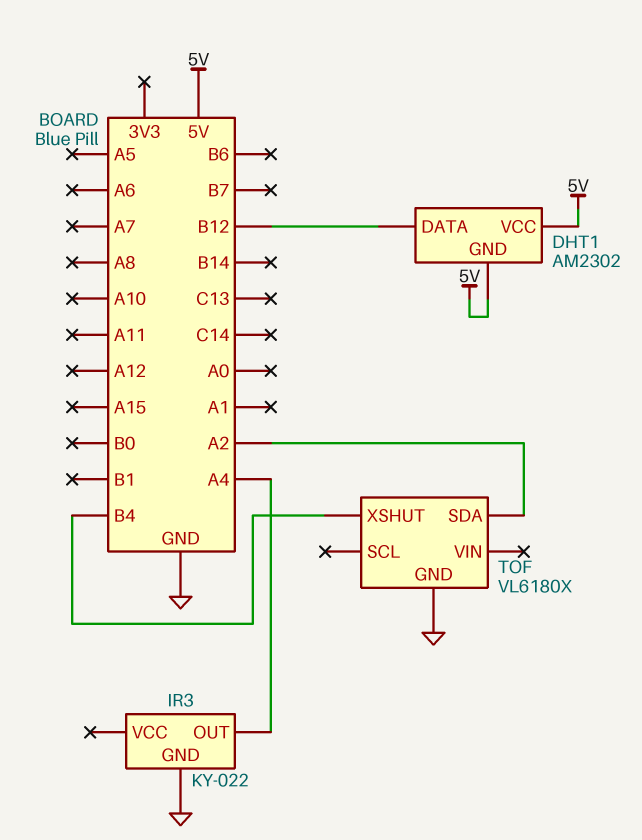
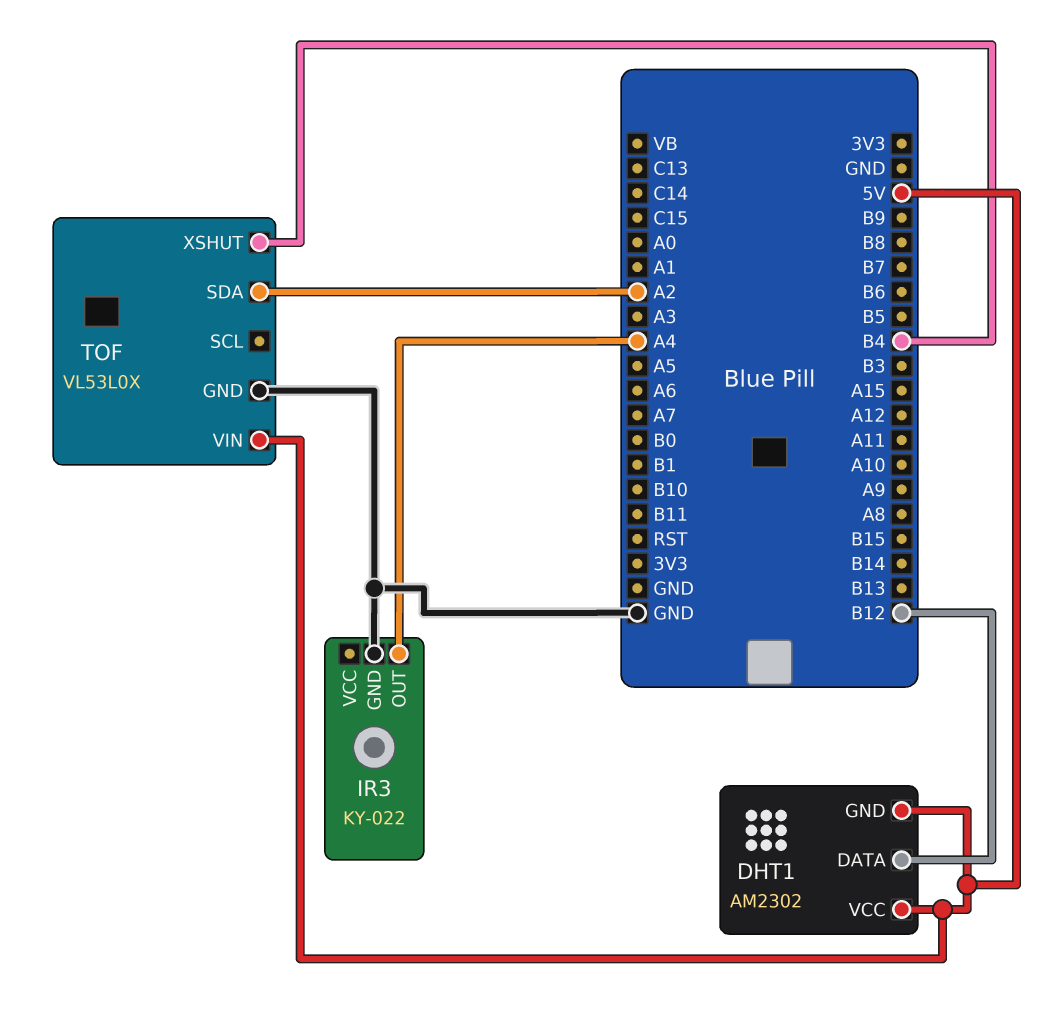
TOF: VL6180X -> VL53L0X
TOF pin VIN: none -> 5V

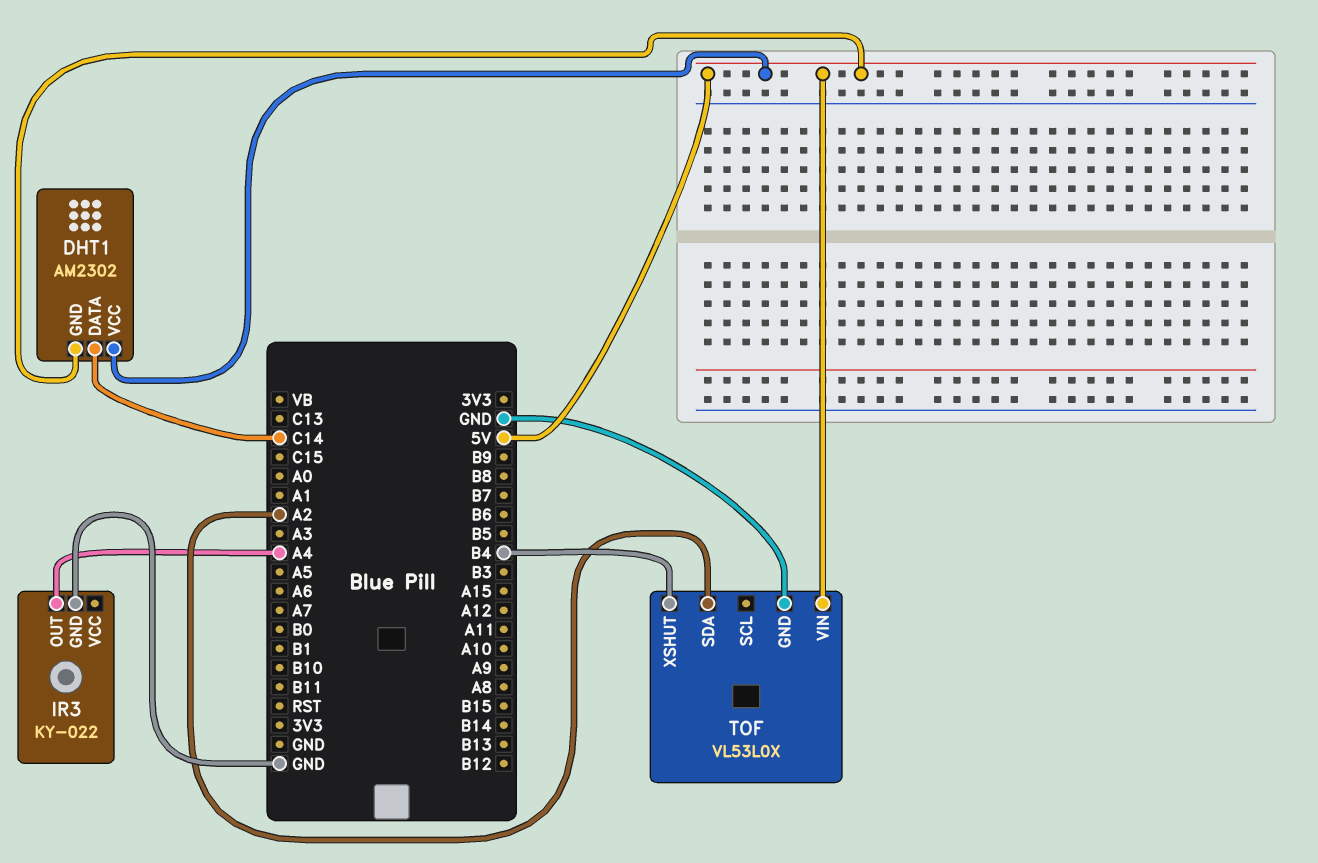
DHT1 pin DATA: B12 -> C14

